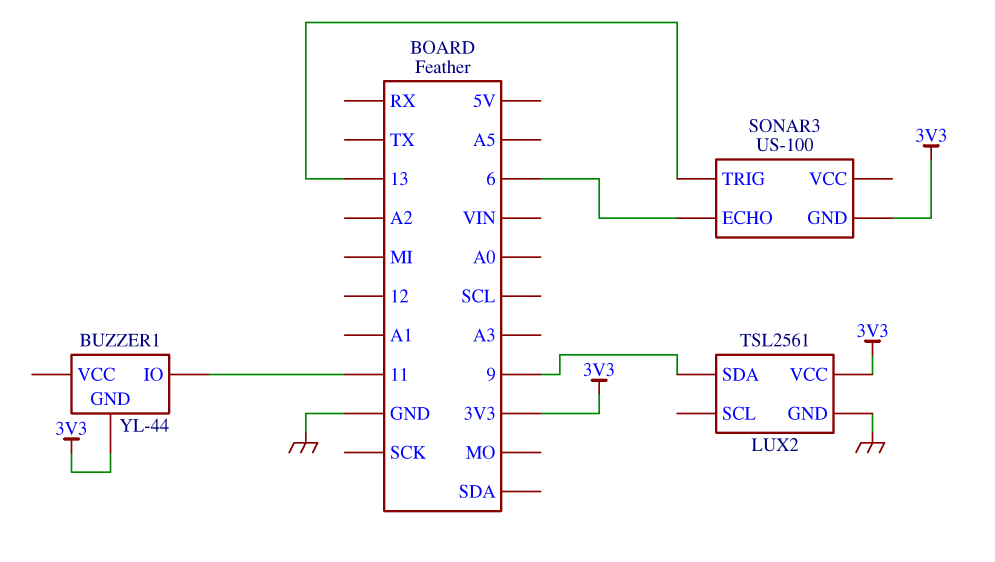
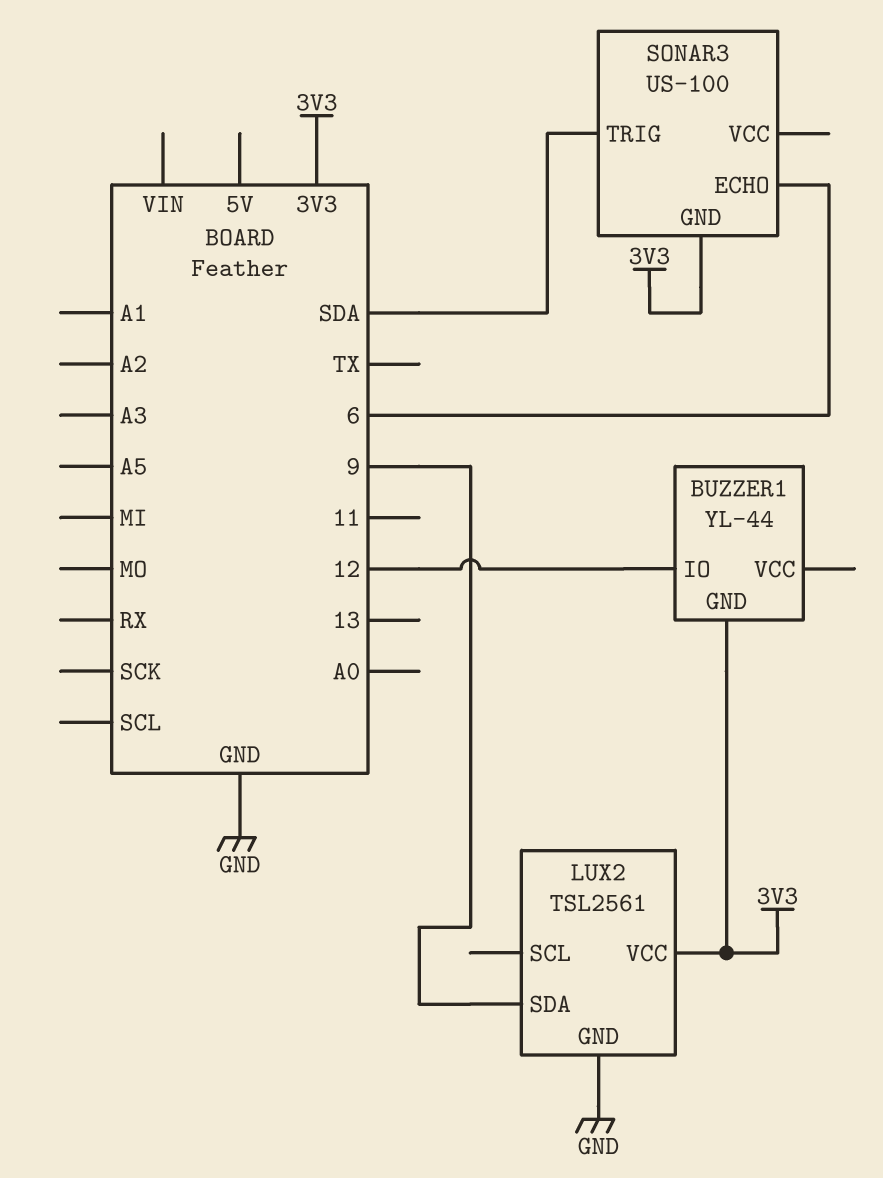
BUZZER1 pin IO: 11 -> 12
SONAR3 pin TRIG: 13 -> SDA

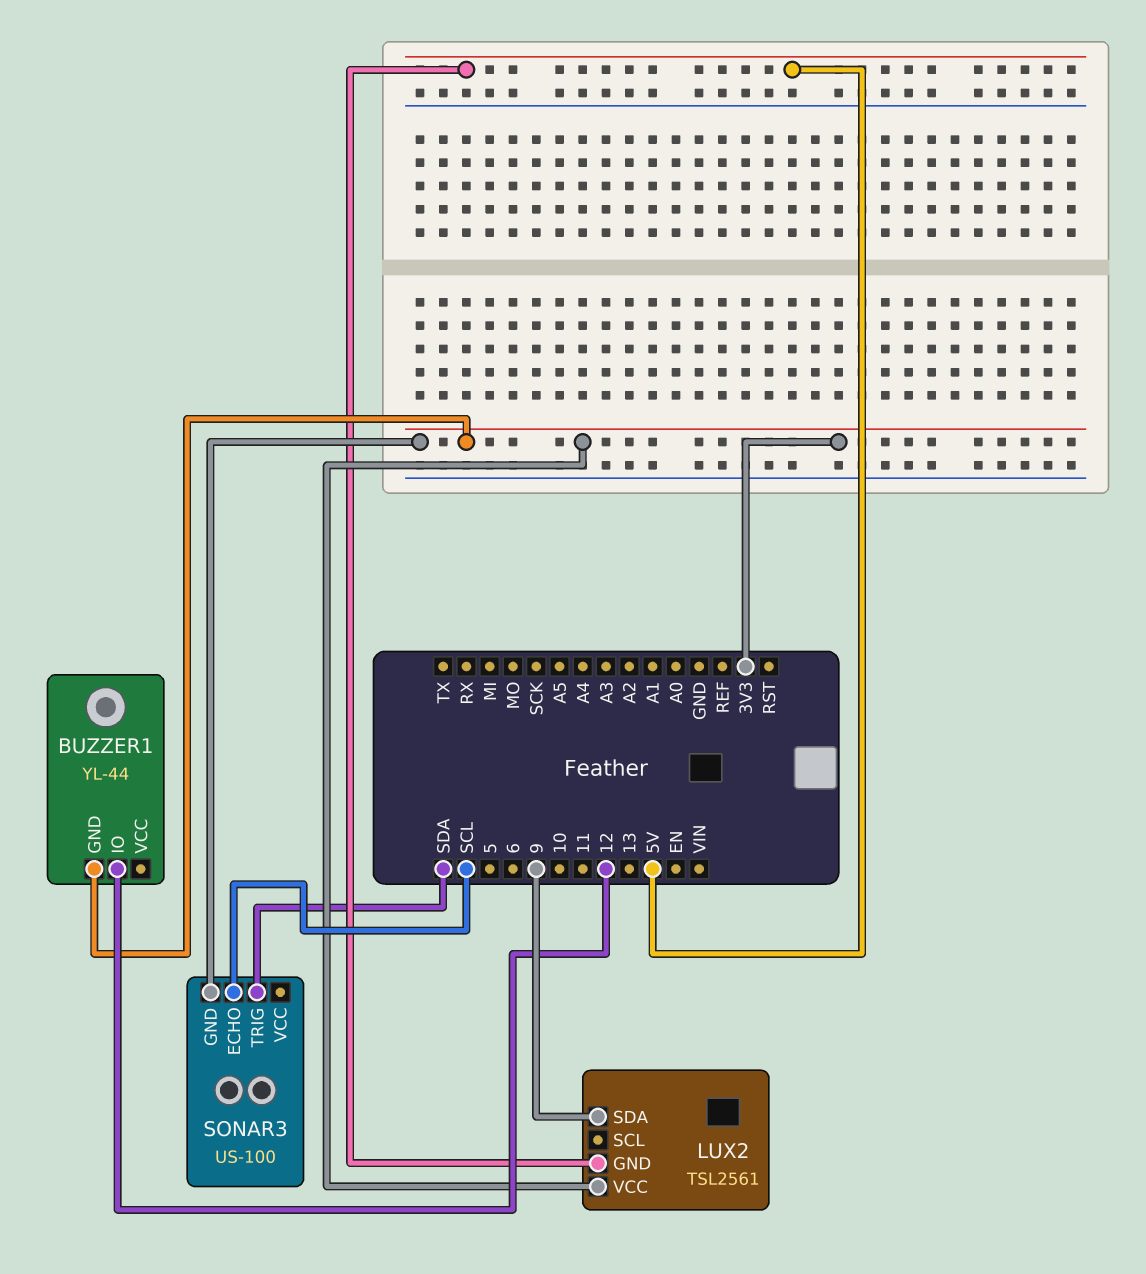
LUX2 pin GND: GND -> 5V
SONAR3 pin ECHO: 6 -> SCL

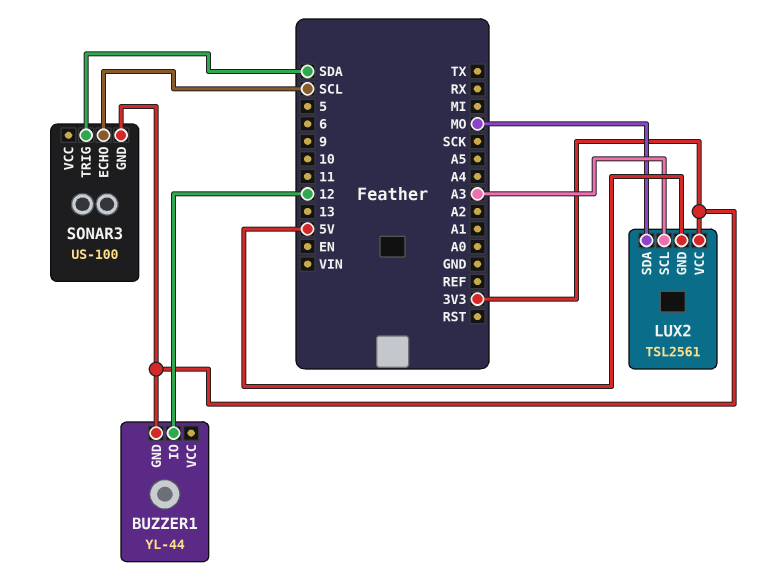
LUX2 pin SCL: none -> A3
LUX2 pin SDA: 9 -> MO

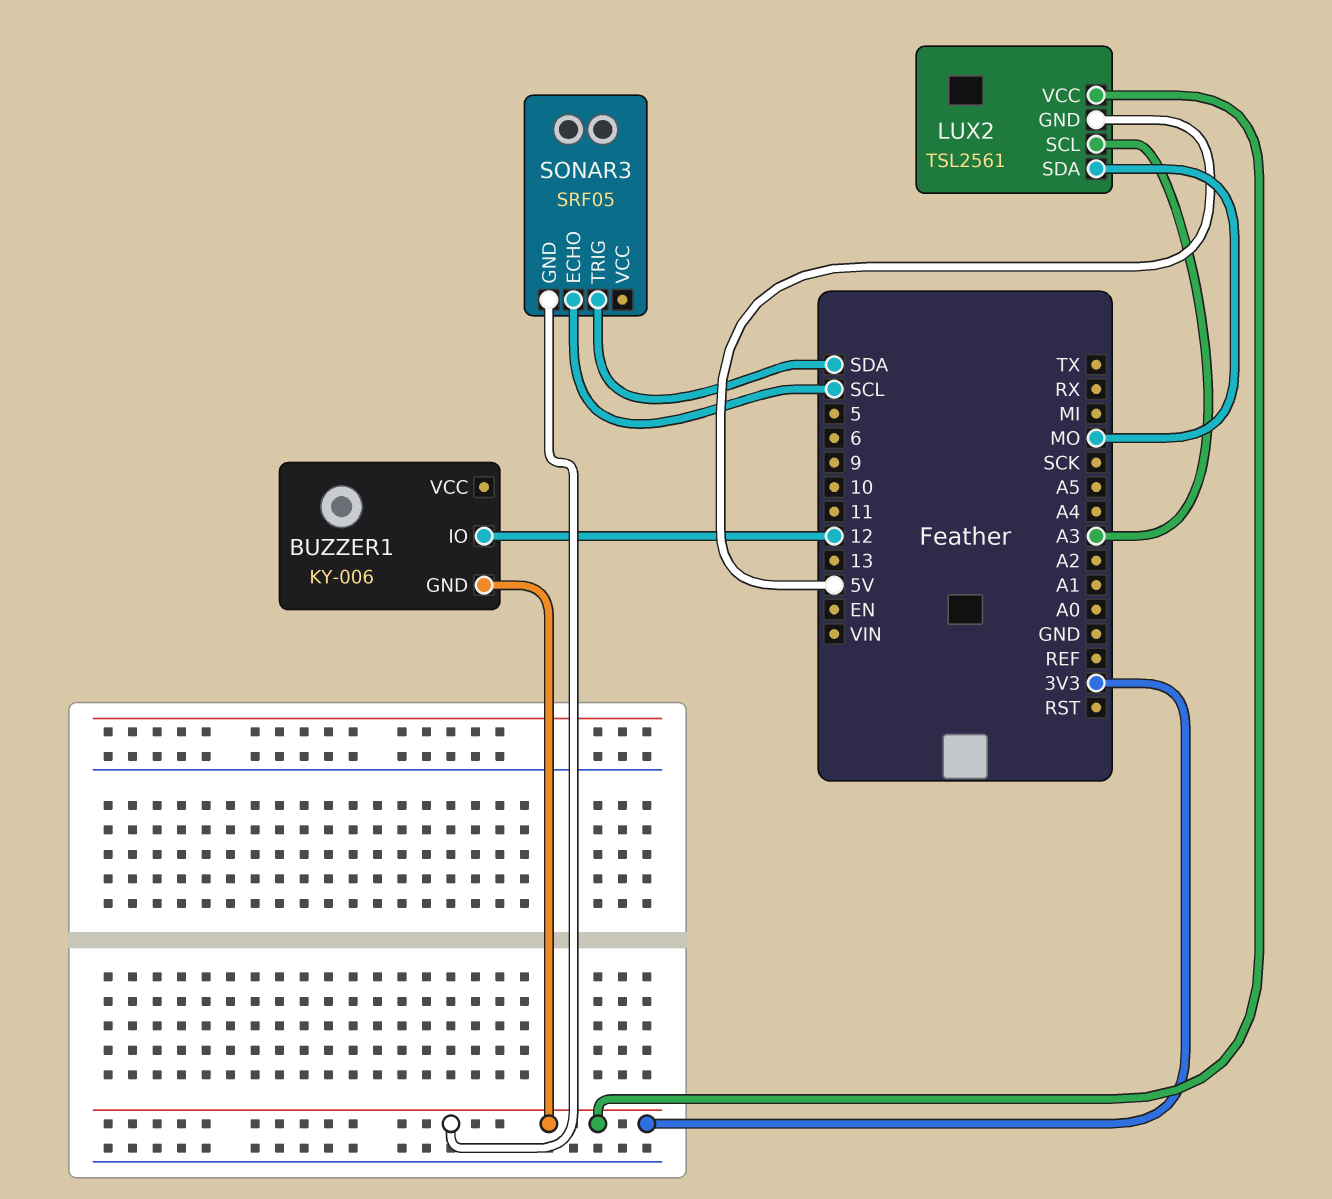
BUZZER1: YL-44 -> KY-006
SONAR3: US-100 -> SRF05

